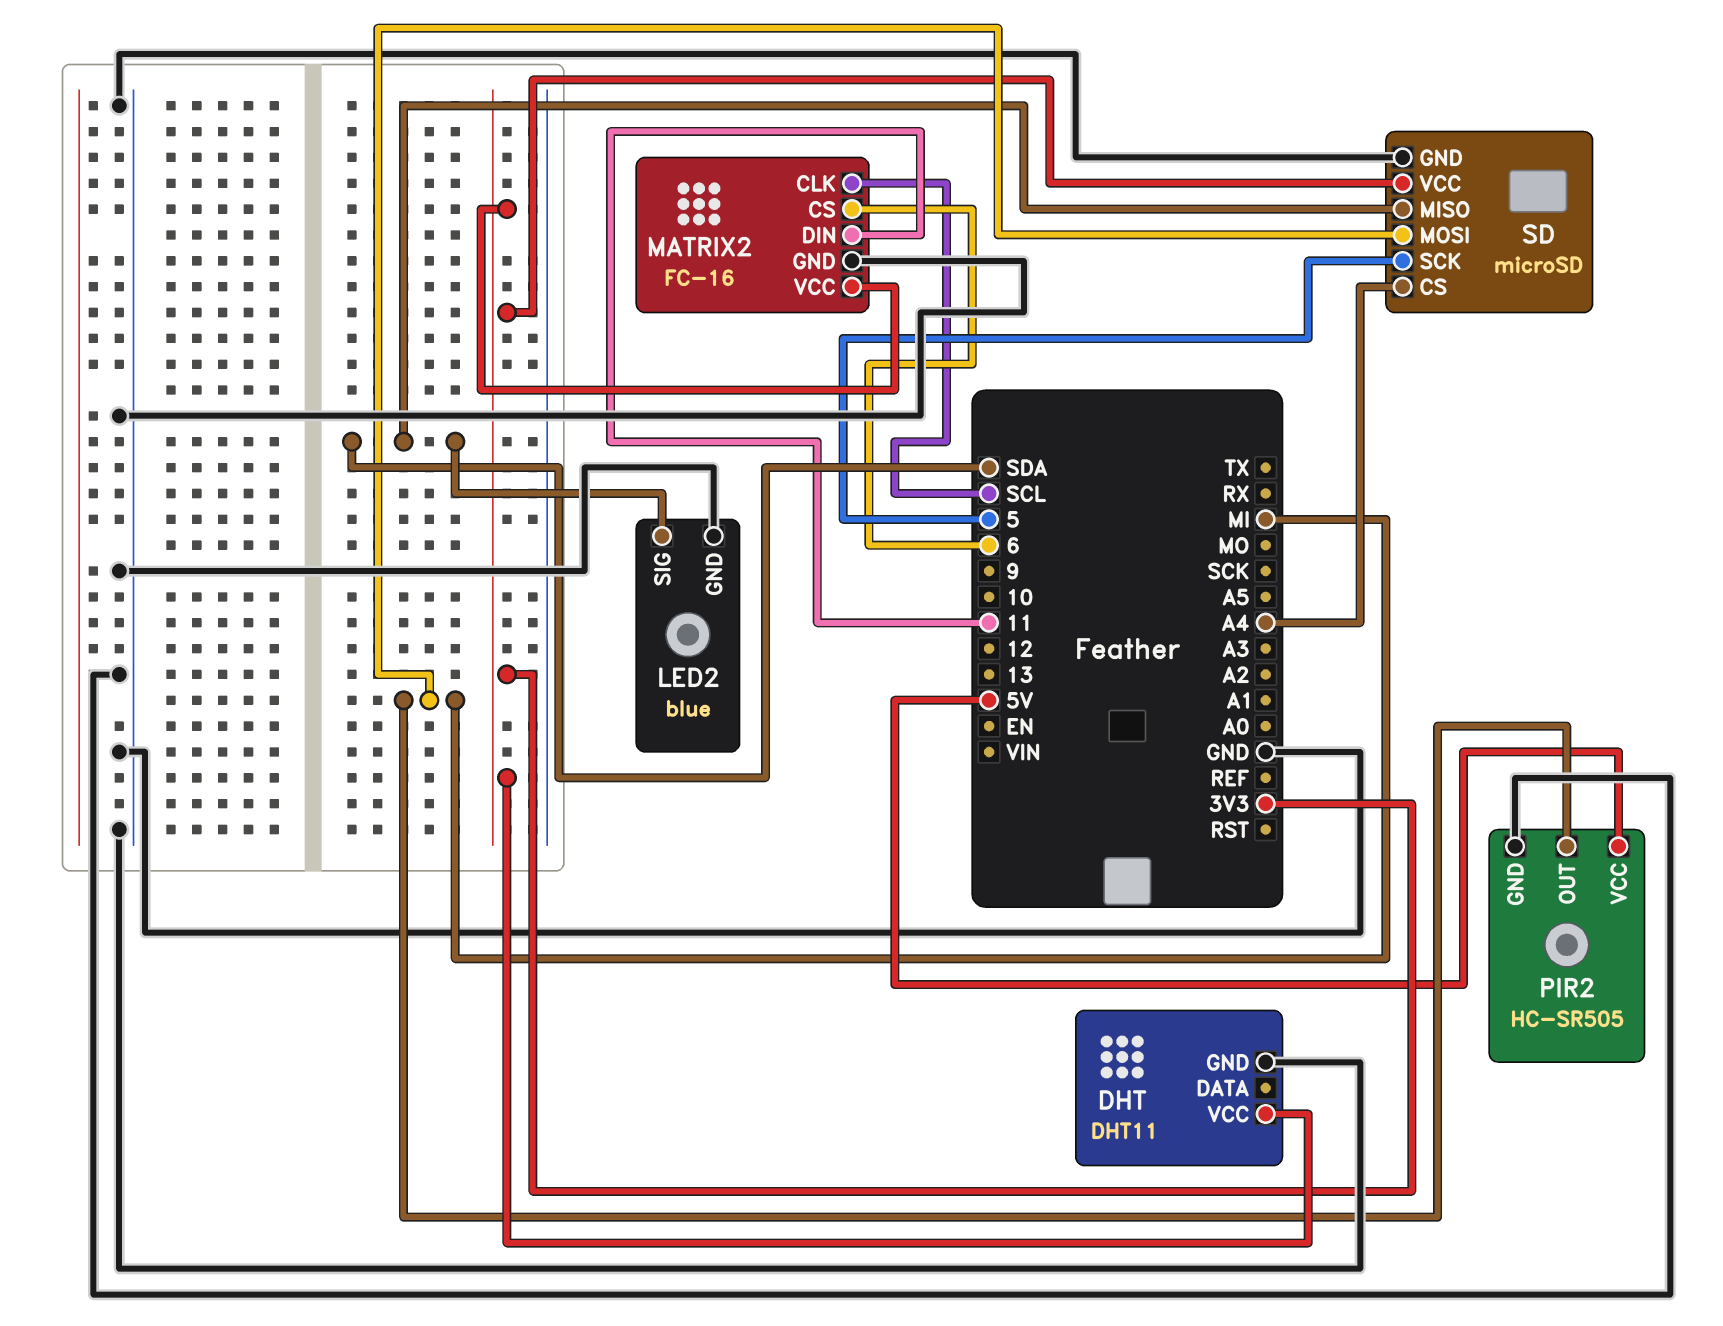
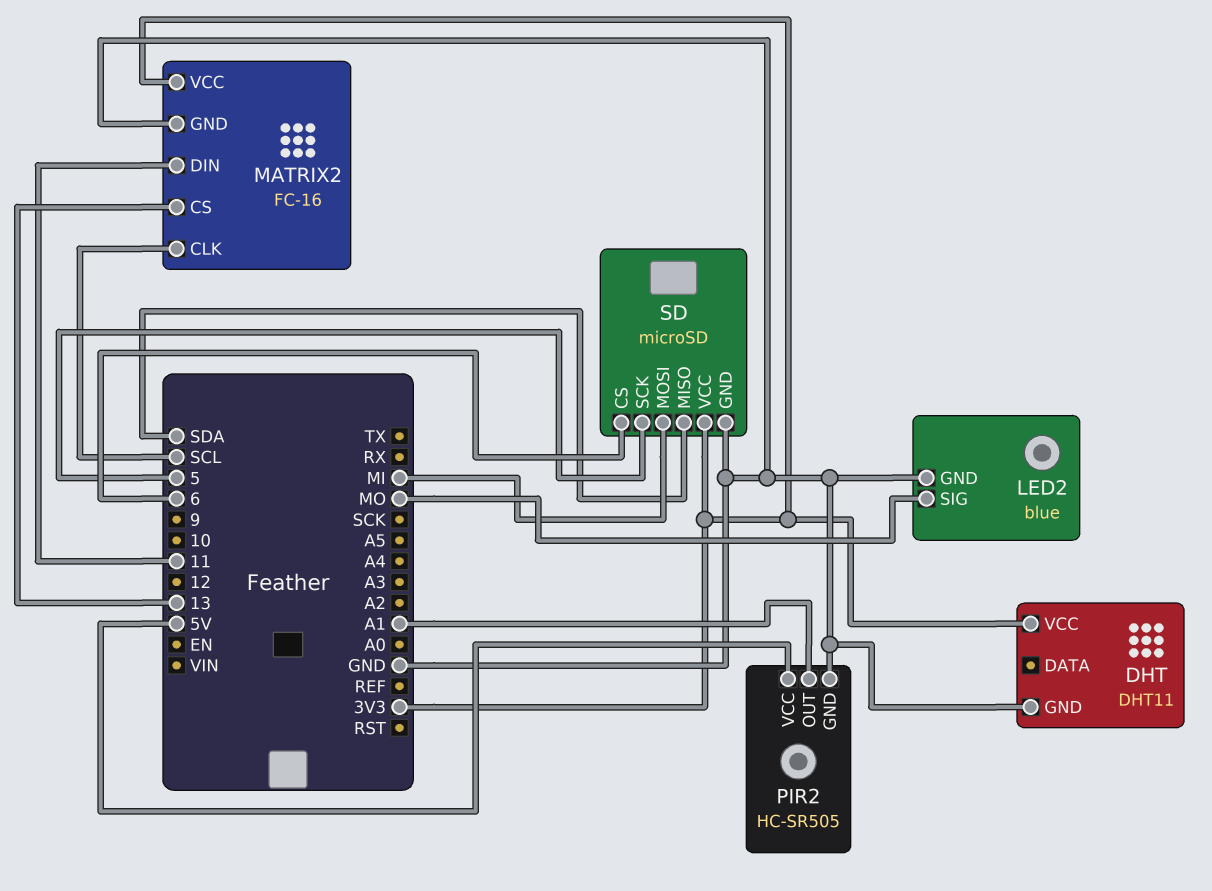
LED2 pin SIG: SDA -> MO
MATRIX2 pin CS: 6 -> 13
PIR2 pin OUT: MI -> A1
SD pin CS: A4 -> 6

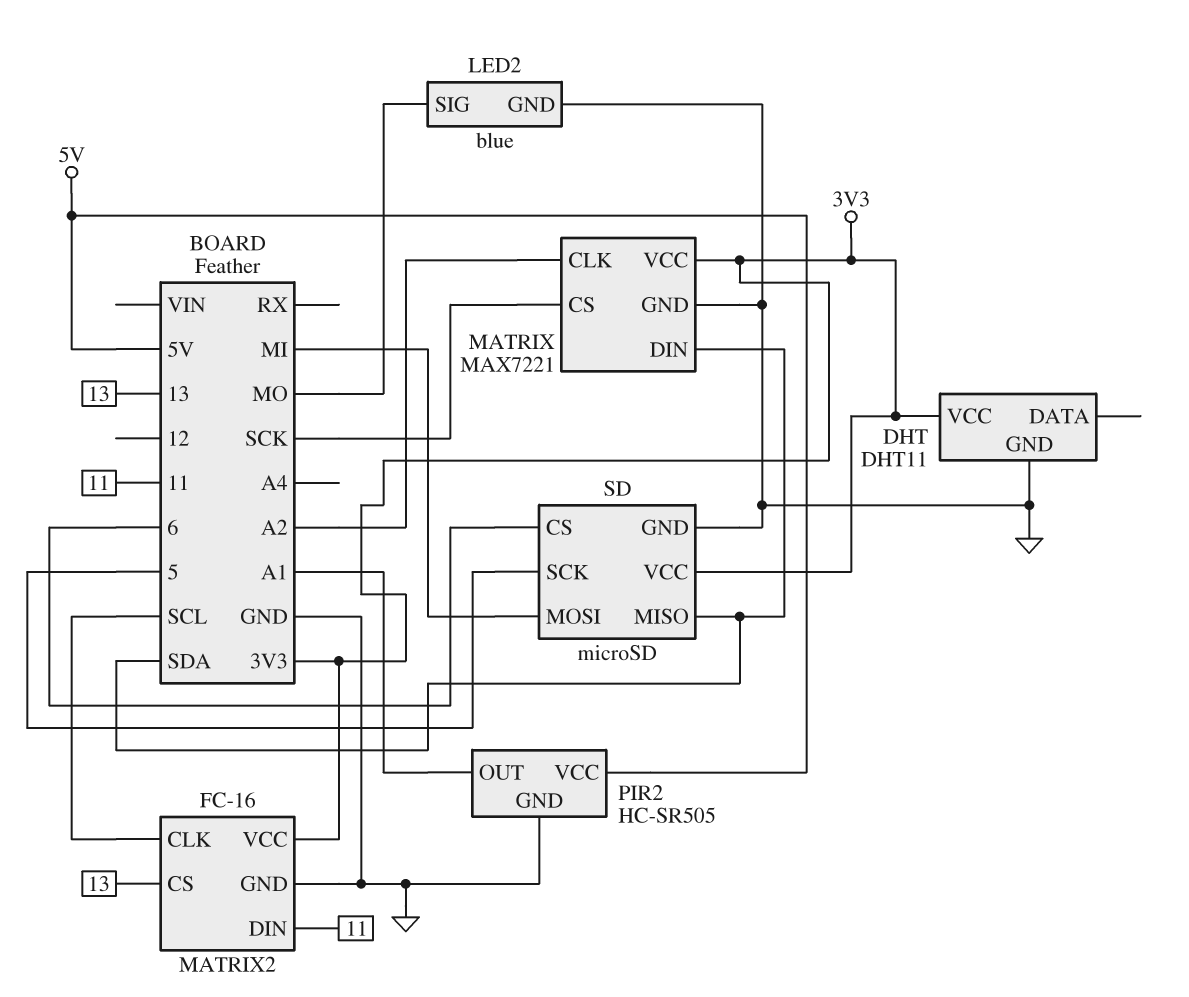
MATRIX: none -> MAX7221
MATRIX pin CLK: none -> A2
MATRIX pin CS: none -> SCK
MATRIX pin DIN: none -> SDA
MATRIX pin GND: none -> GND
MATRIX pin VCC: none -> 3V3

